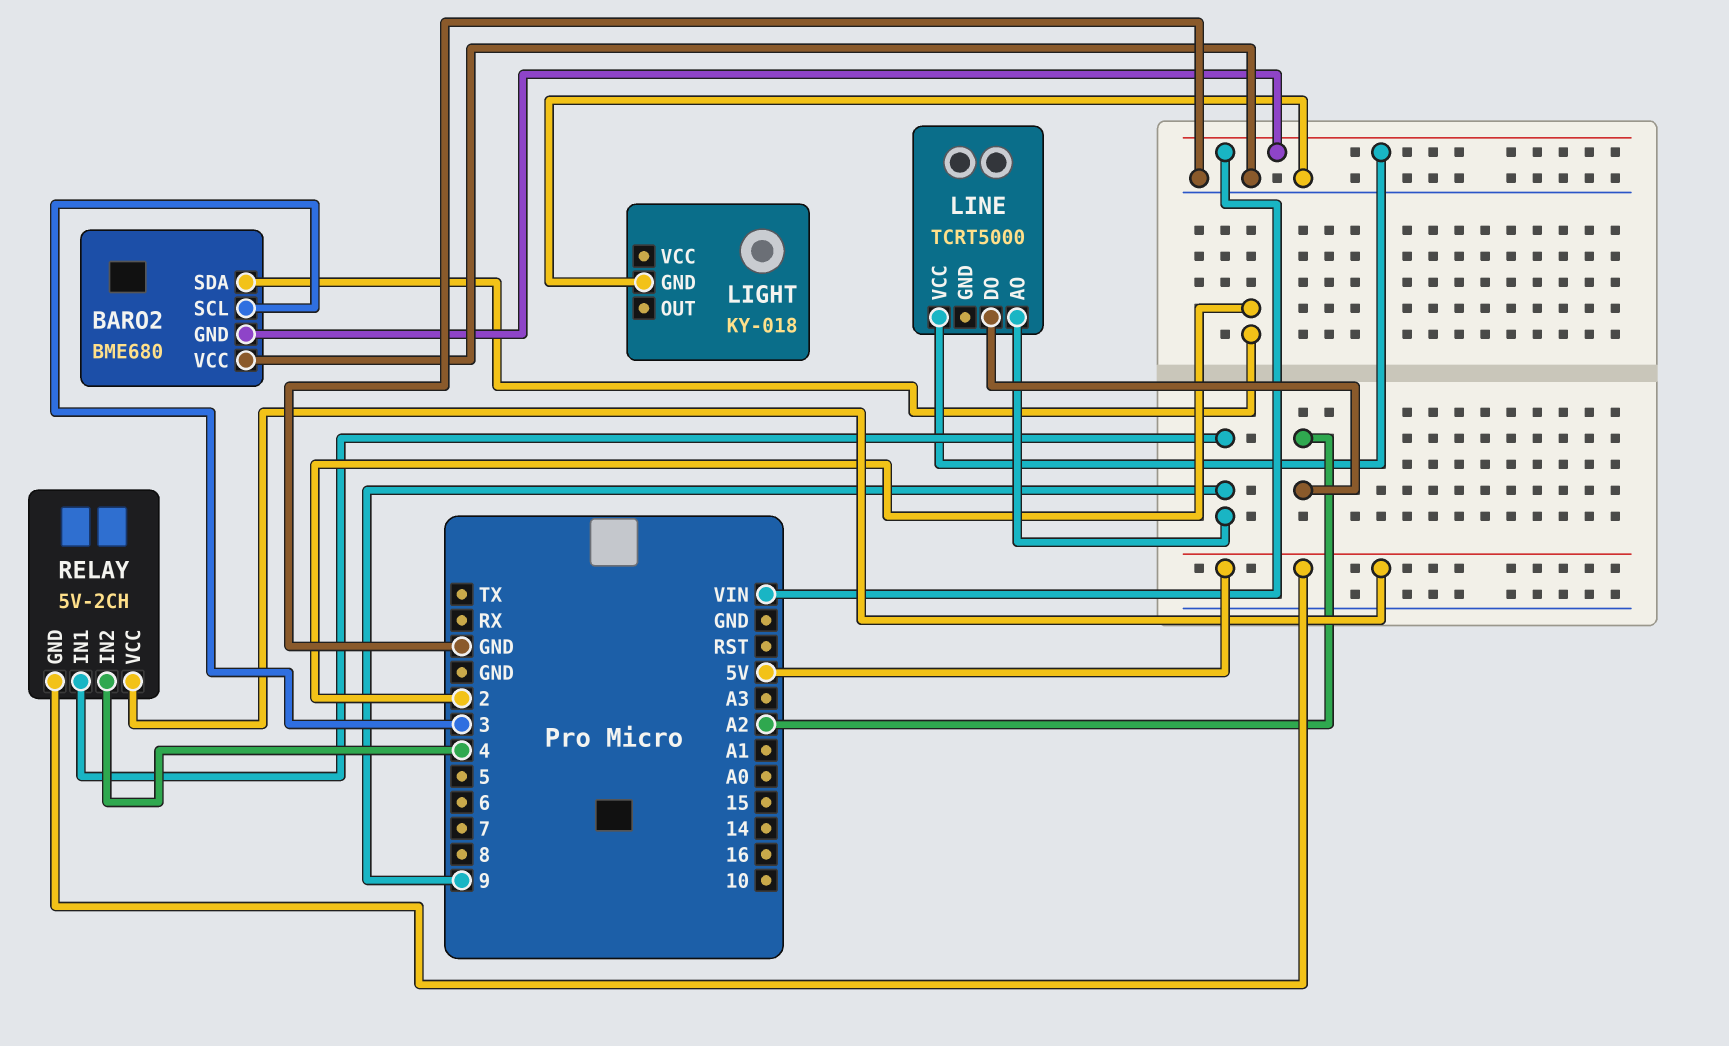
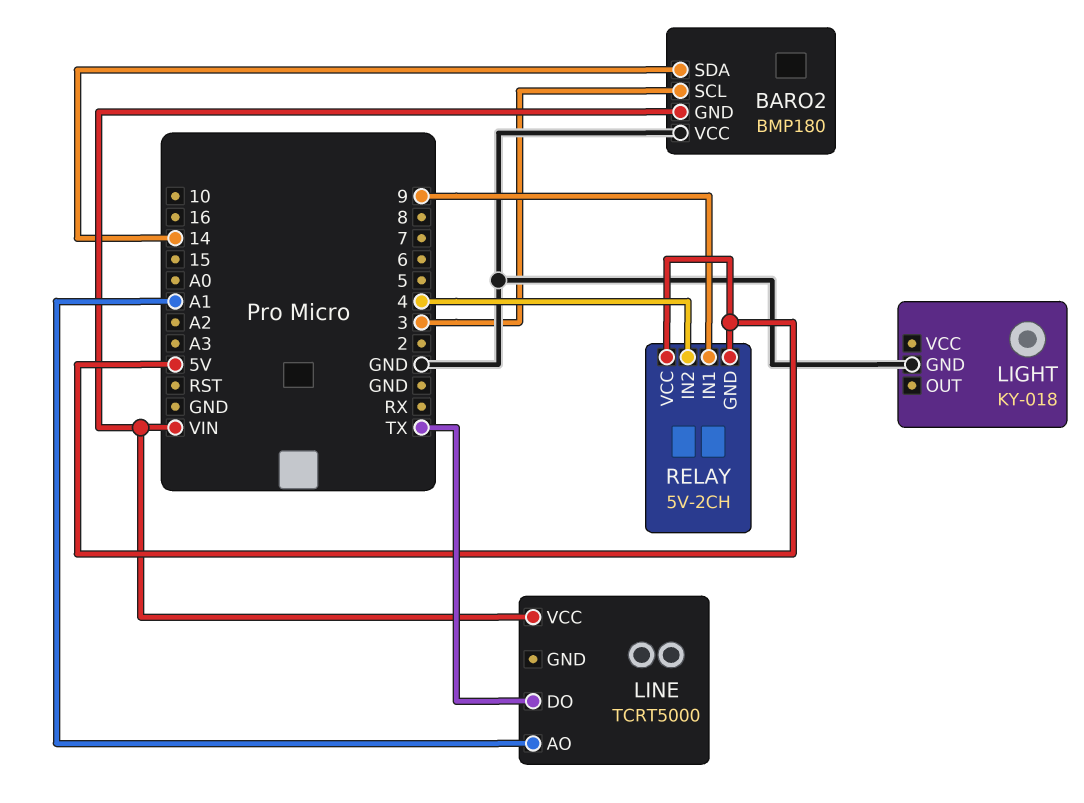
BARO2: BME680 -> BMP180
BARO2 pin SDA: 2 -> 14
LINE pin AO: 9 -> A1
LINE pin DO: A2 -> TX

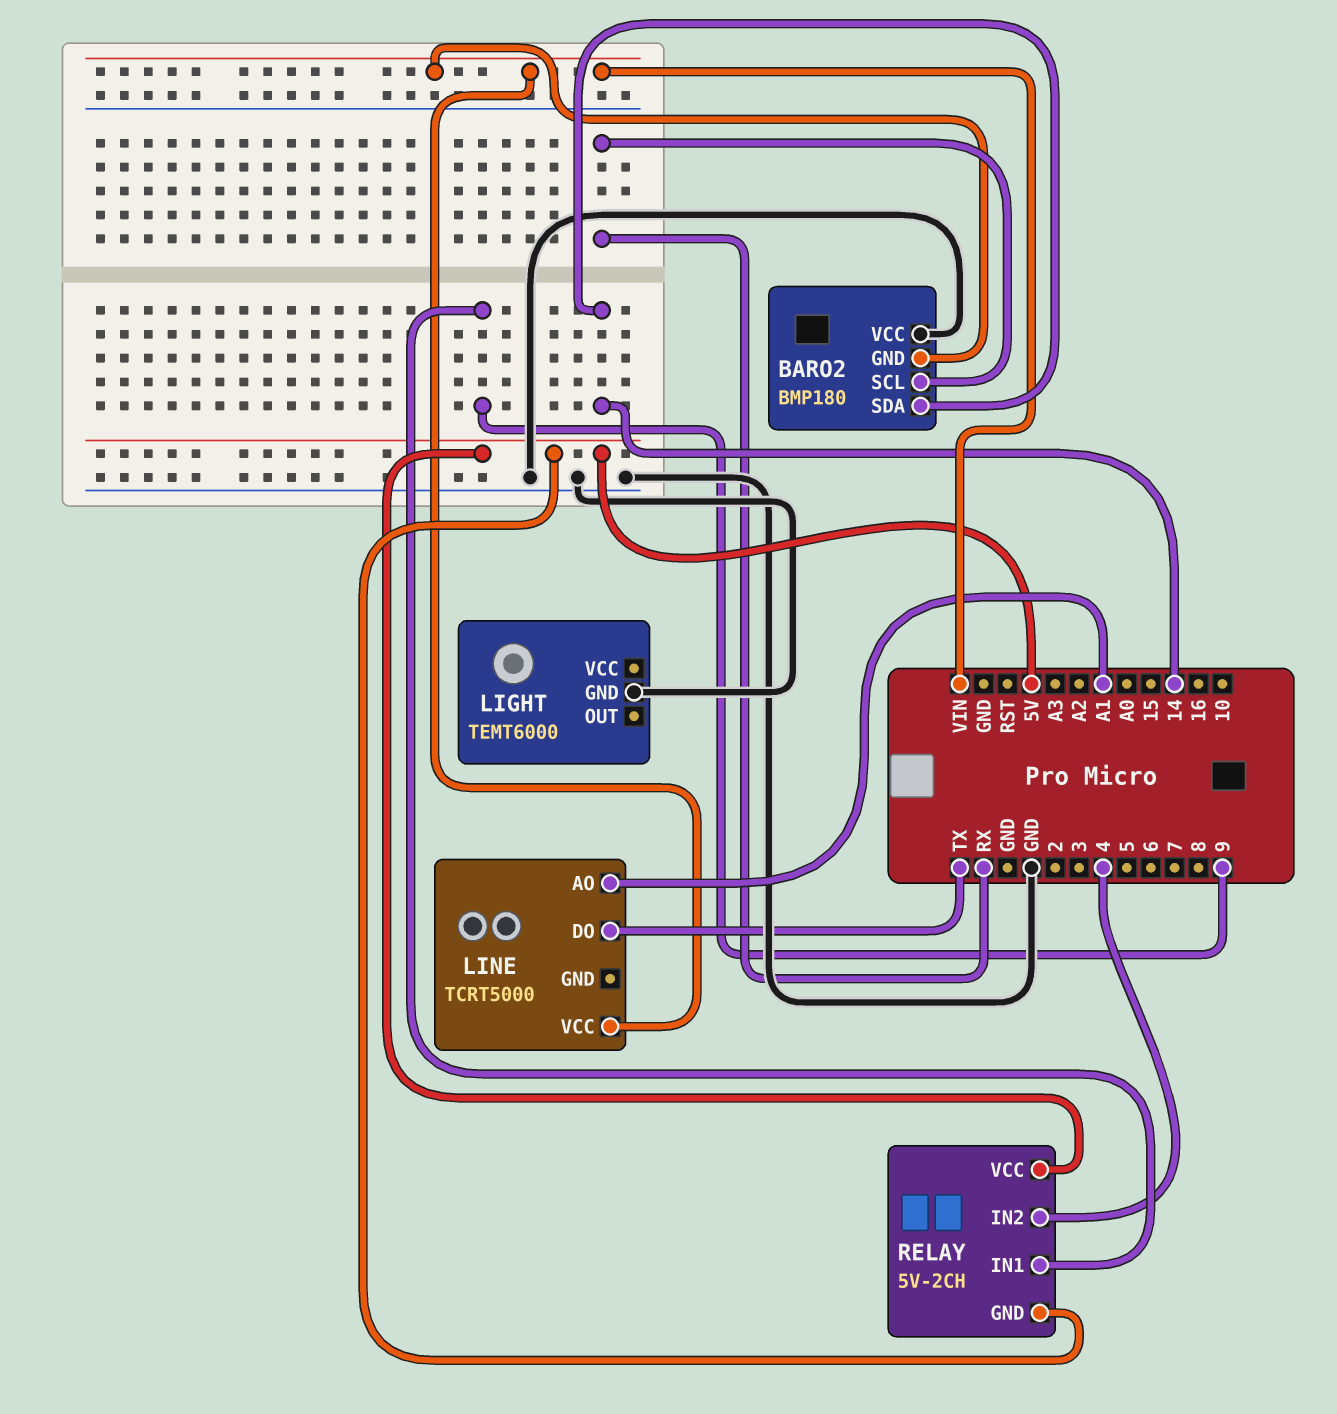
BARO2 pin SCL: 3 -> RX
LIGHT: KY-018 -> TEMT6000

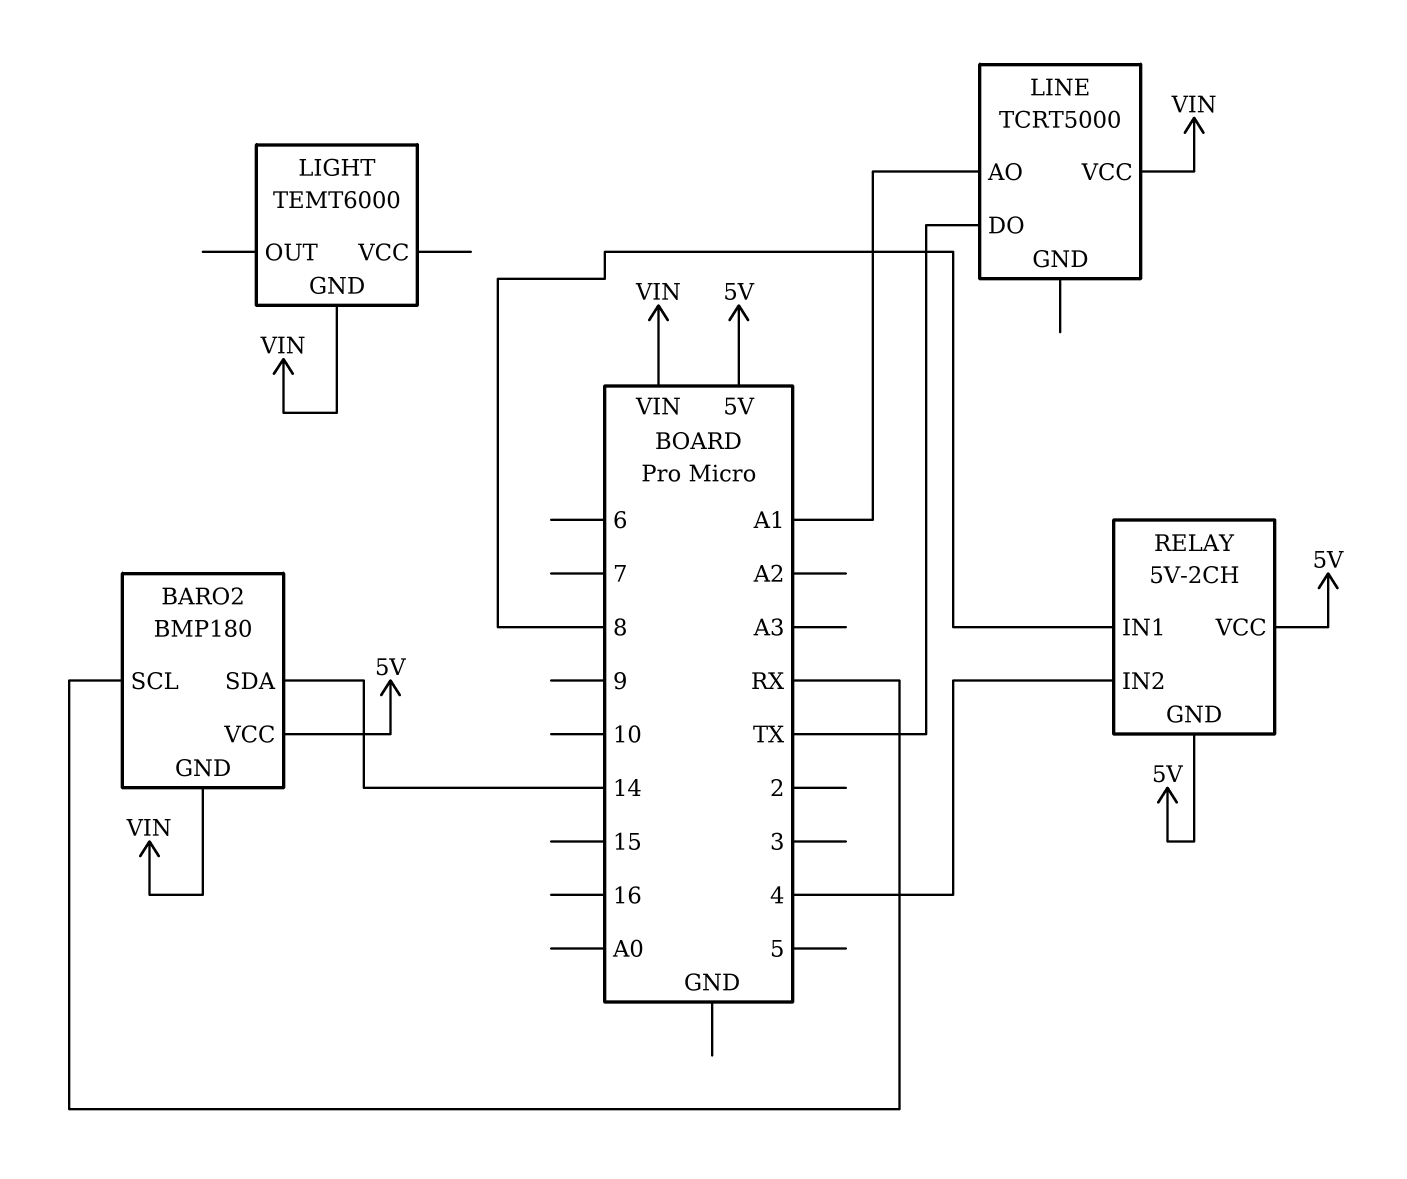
BARO2 pin VCC: GND -> 5V
LIGHT pin GND: GND -> VIN
RELAY pin IN1: 9 -> 8

